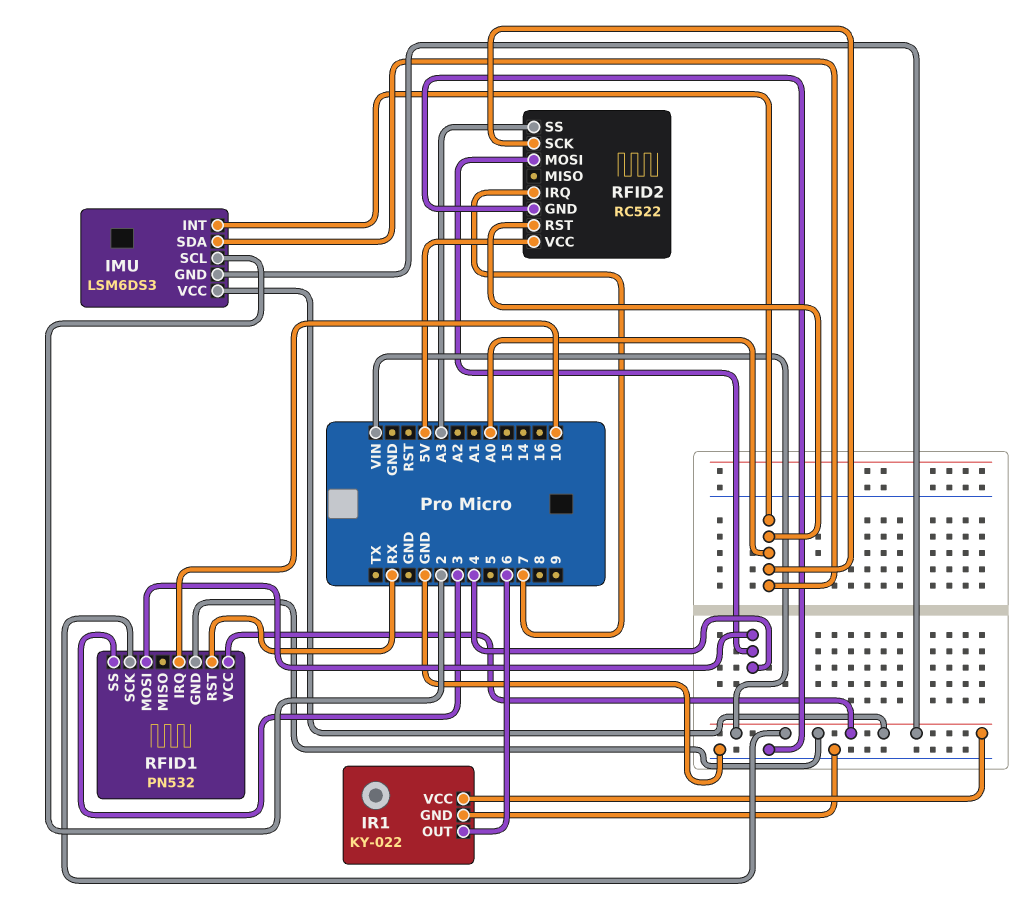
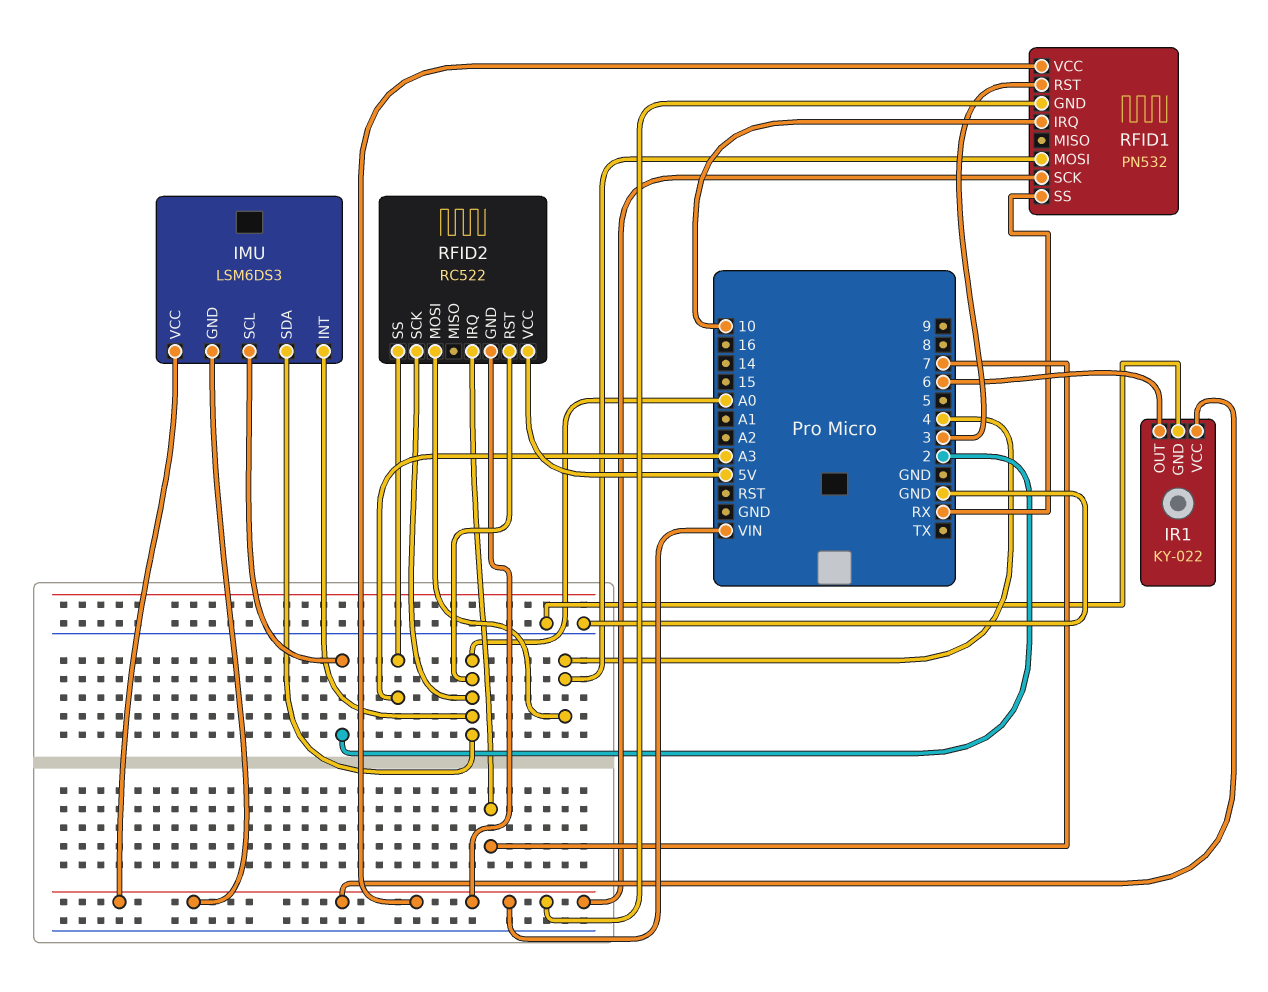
RFID1 pin RST: RX -> 3
RFID1 pin SS: 3 -> RX
RFID2 pin GND: GND -> VIN

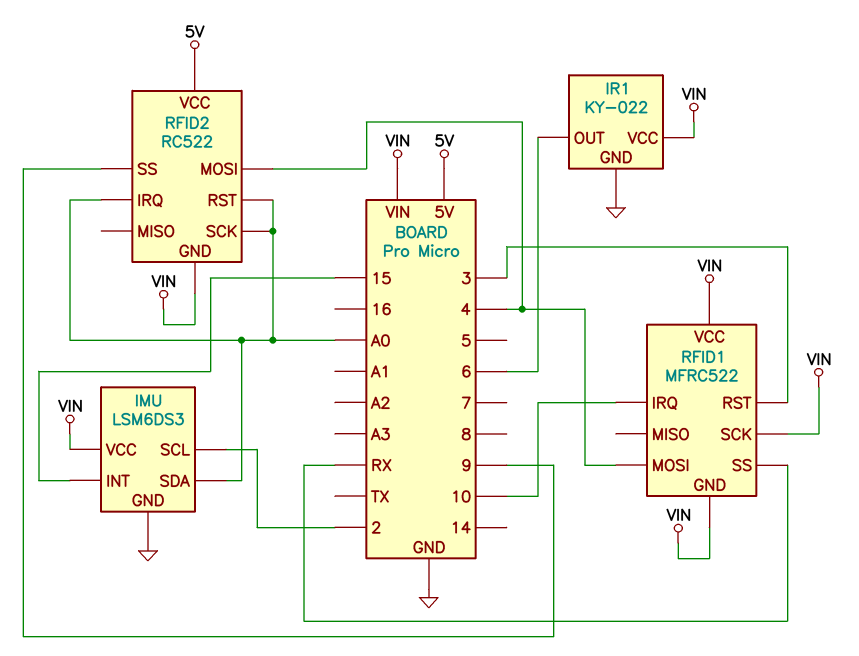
IMU pin GND: VIN -> GND
IMU pin INT: A0 -> 15
RFID1: PN532 -> MFRC522
RFID2 pin IRQ: 7 -> A0
RFID2 pin SS: A3 -> 9

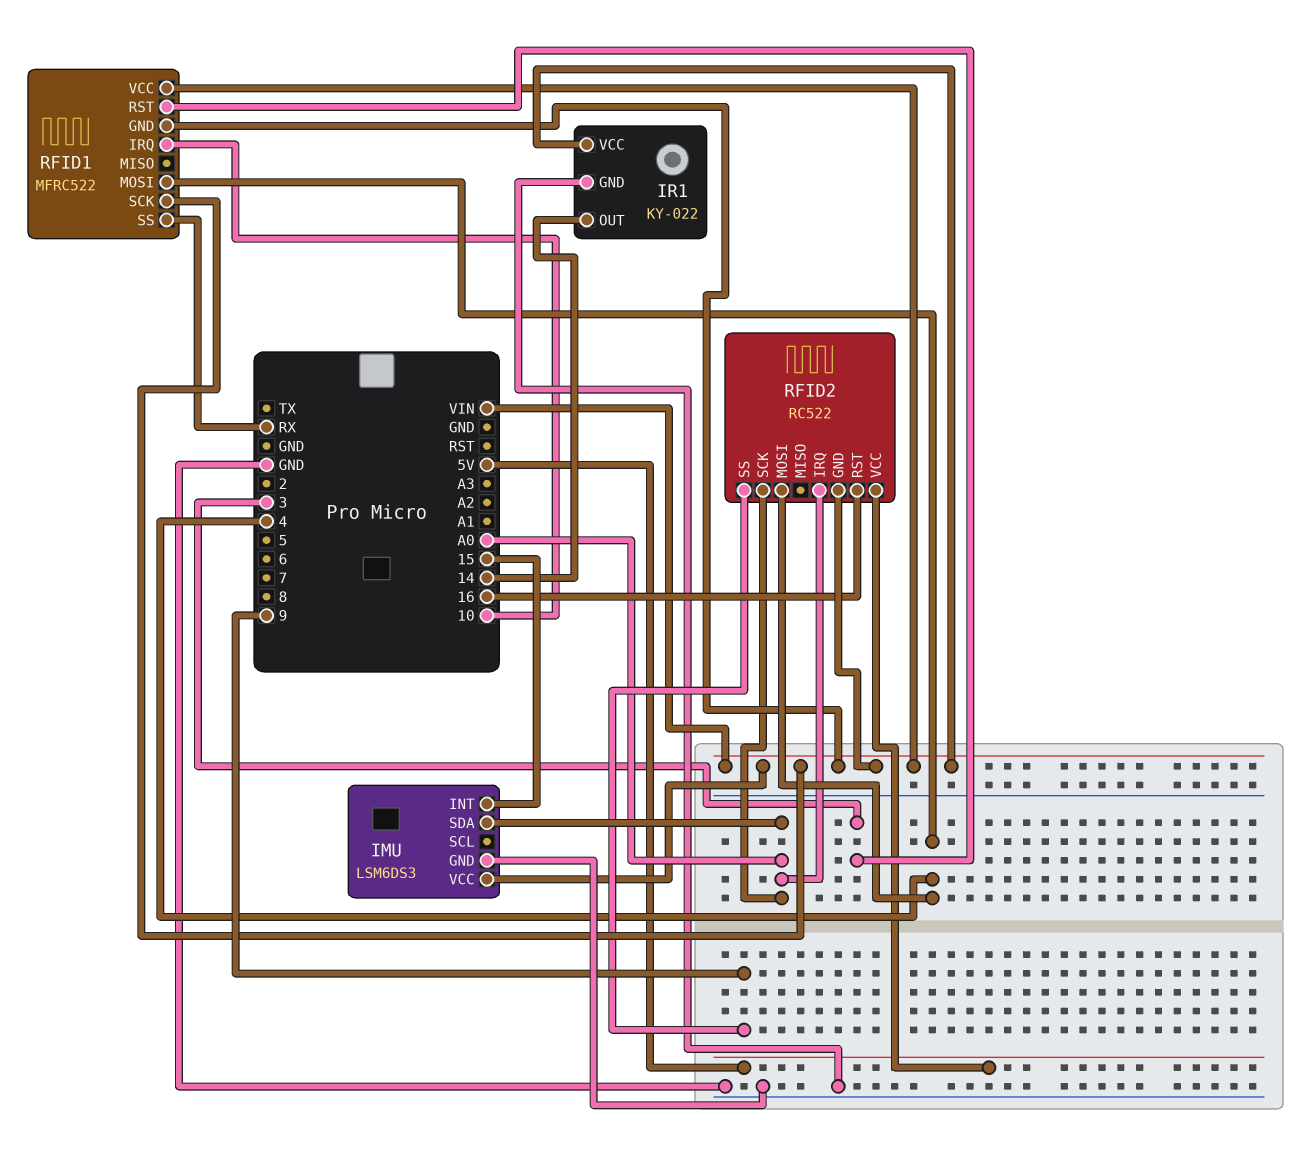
IMU pin SCL: 2 -> none
IR1 pin OUT: 6 -> 14
RFID2 pin RST: A0 -> 16

